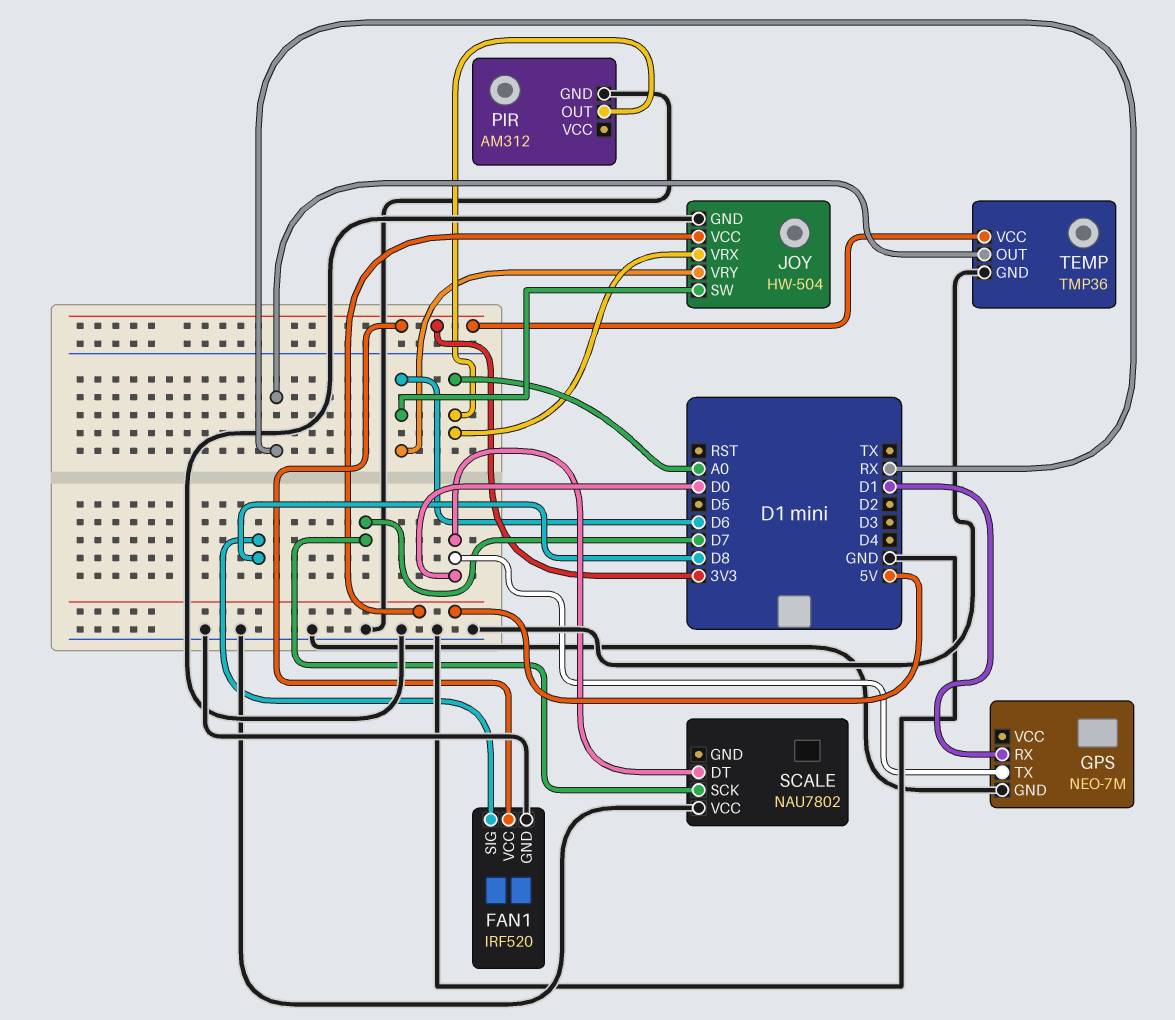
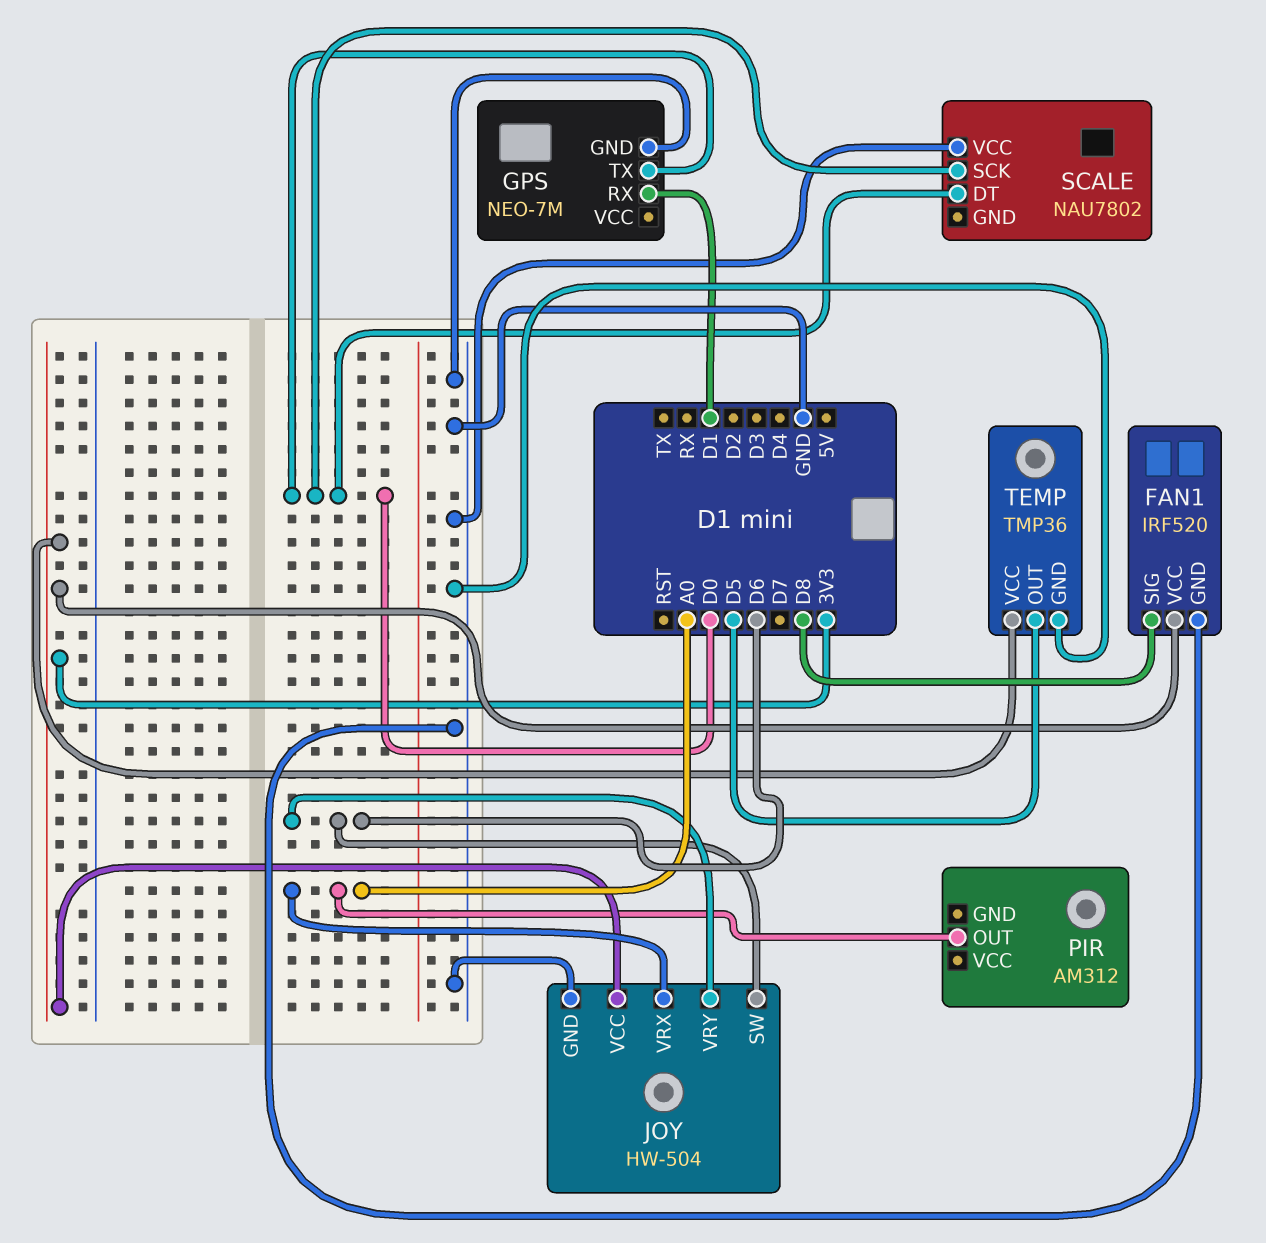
JOY pin VCC: 5V -> 3V3
PIR pin GND: GND -> none
SCALE pin SCK: D7 -> D0
TEMP pin OUT: RX -> D5

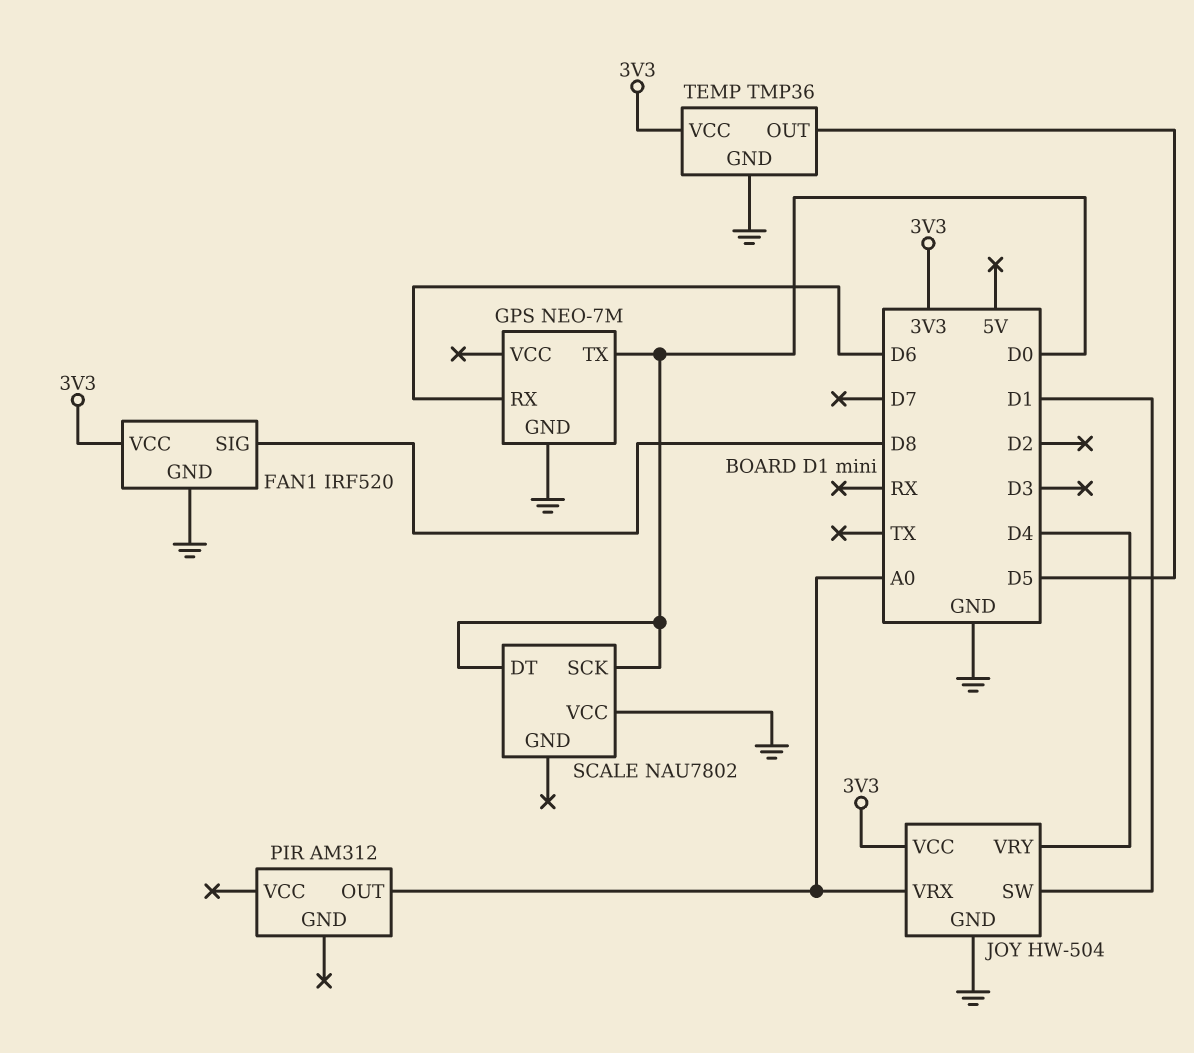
GPS pin RX: D1 -> D6
JOY pin SW: D6 -> D1
JOY pin VRY: D6 -> D4

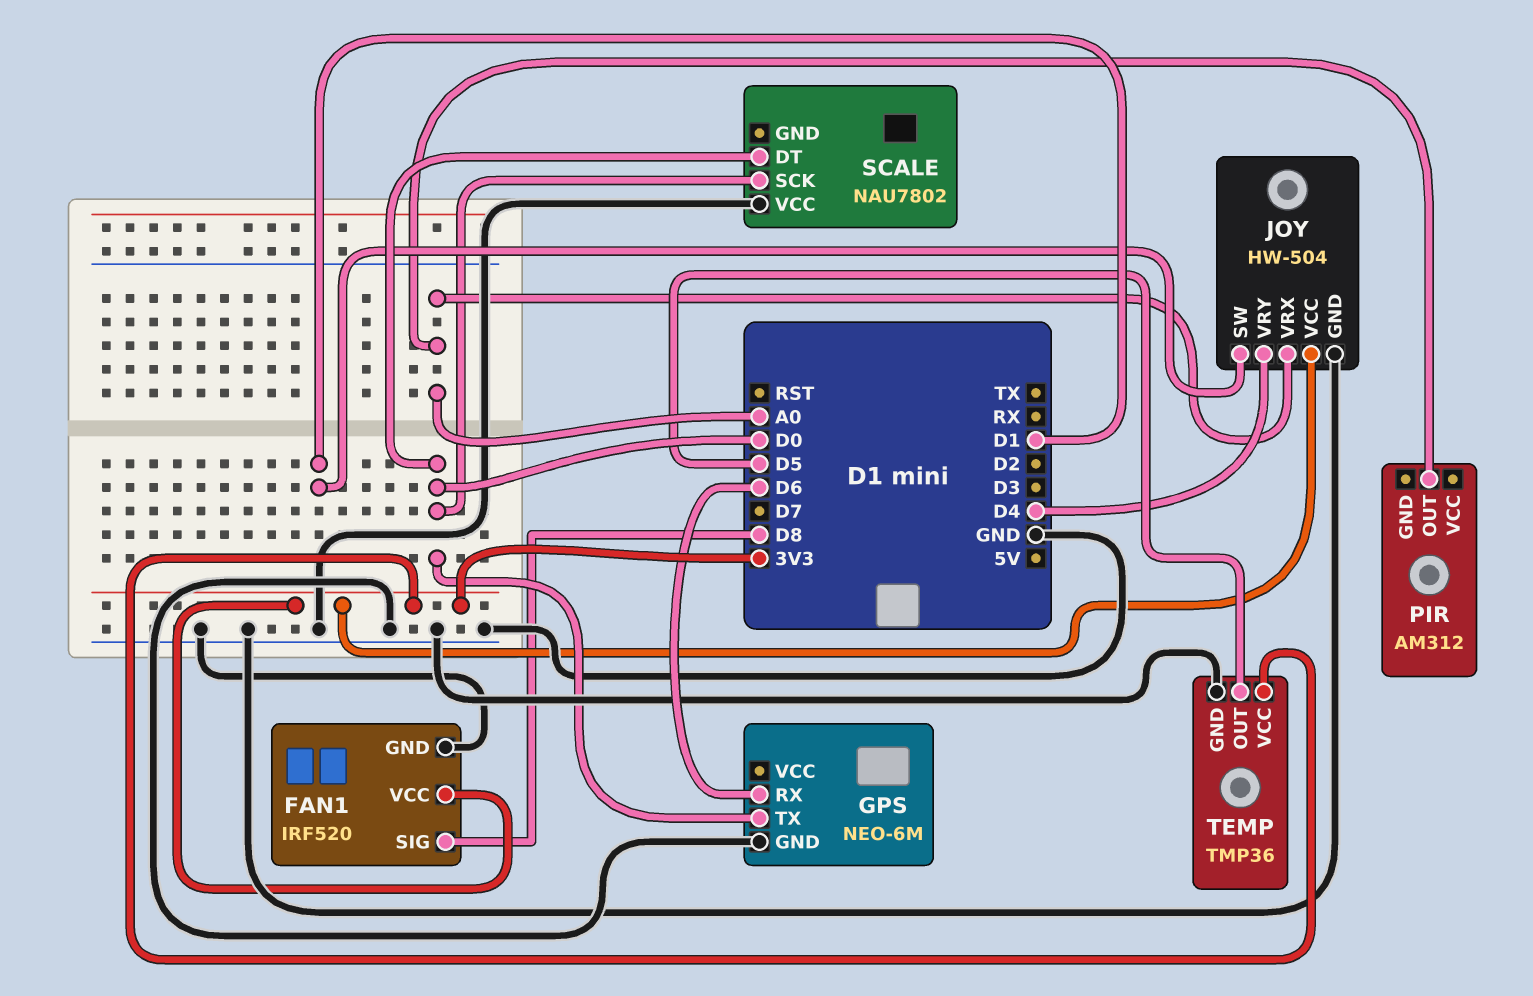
GPS: NEO-7M -> NEO-6M

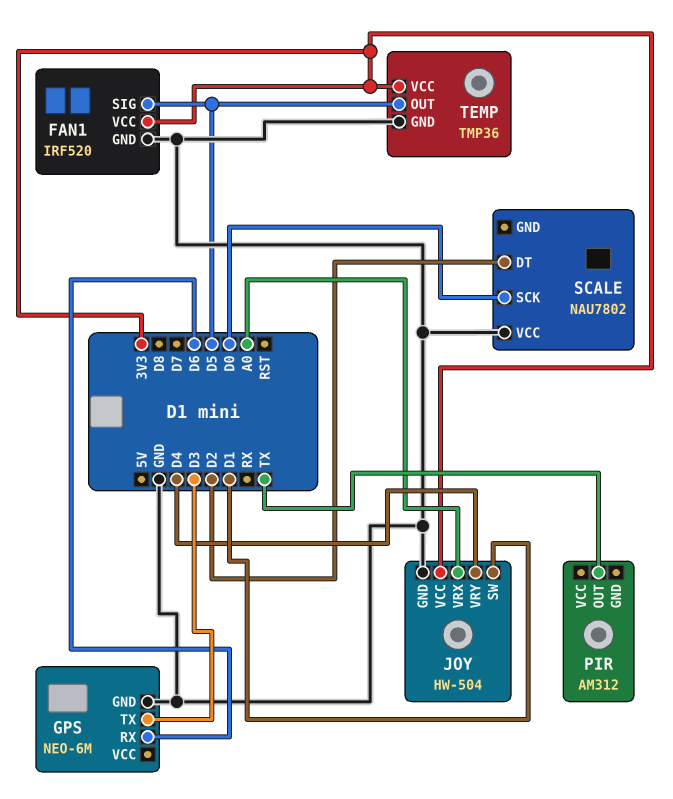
FAN1 pin SIG: D8 -> D5
GPS pin TX: D0 -> D3
PIR pin OUT: A0 -> TX
SCALE pin DT: D0 -> D2

